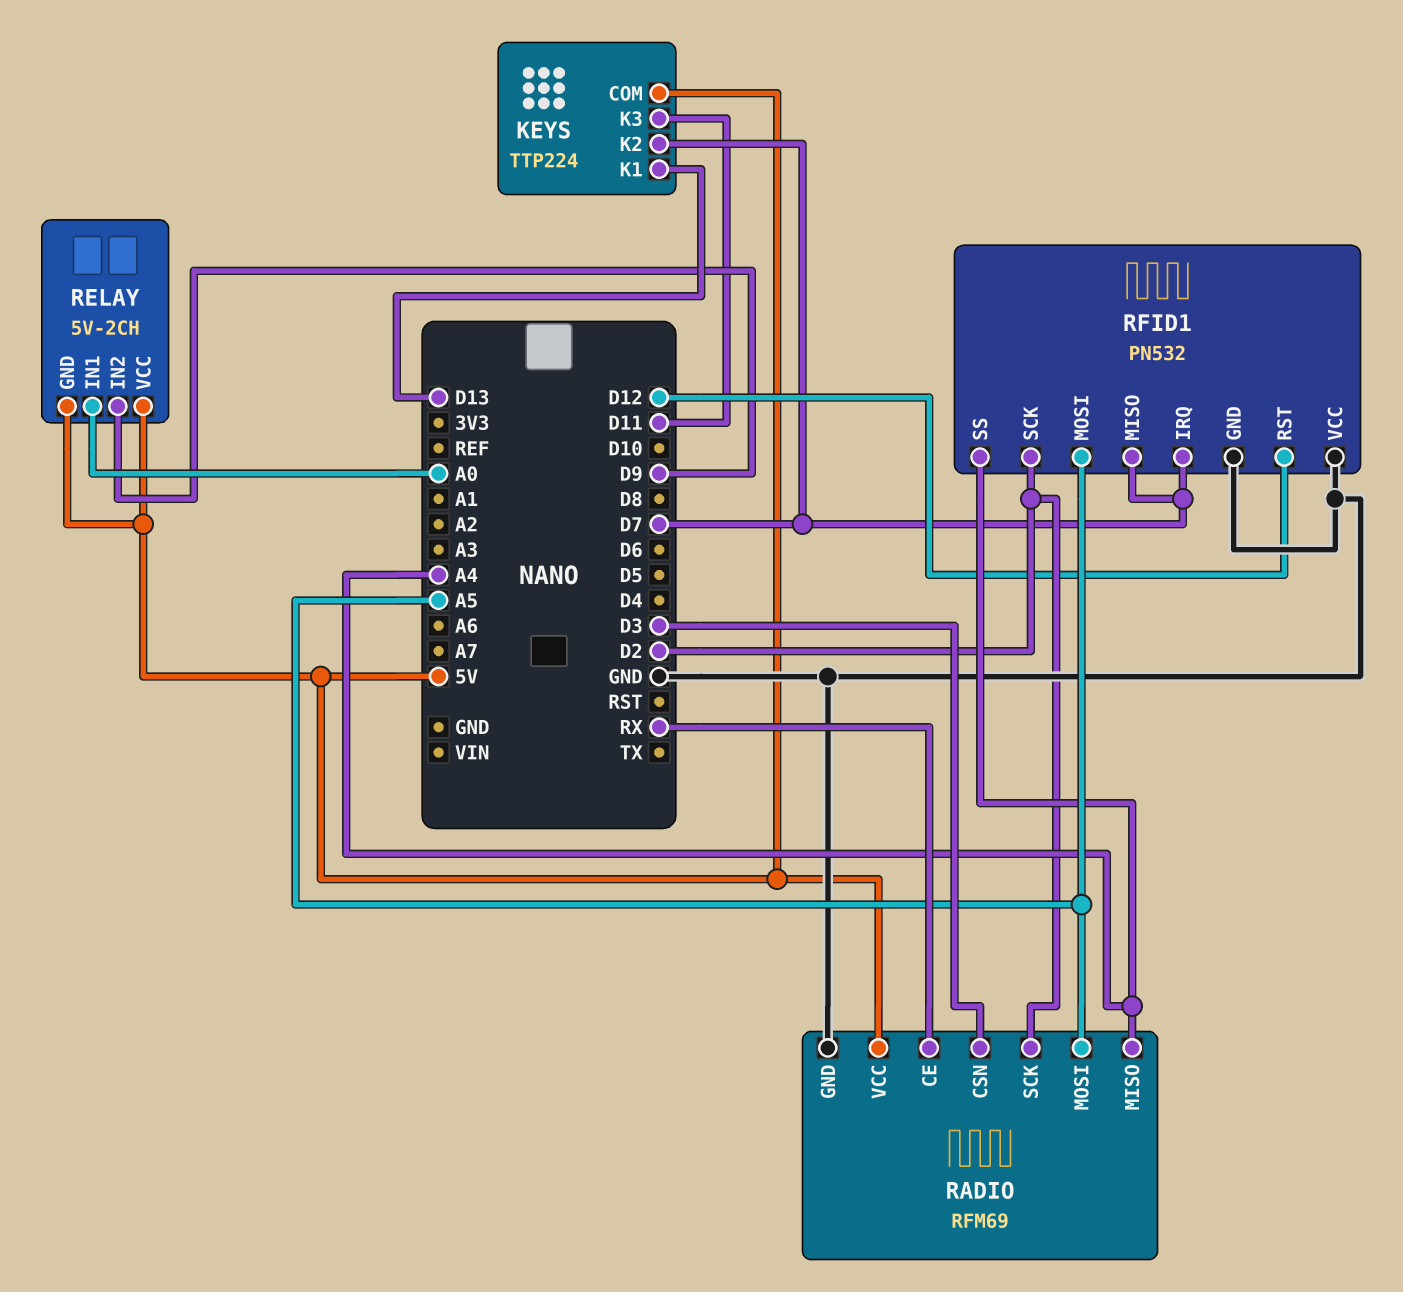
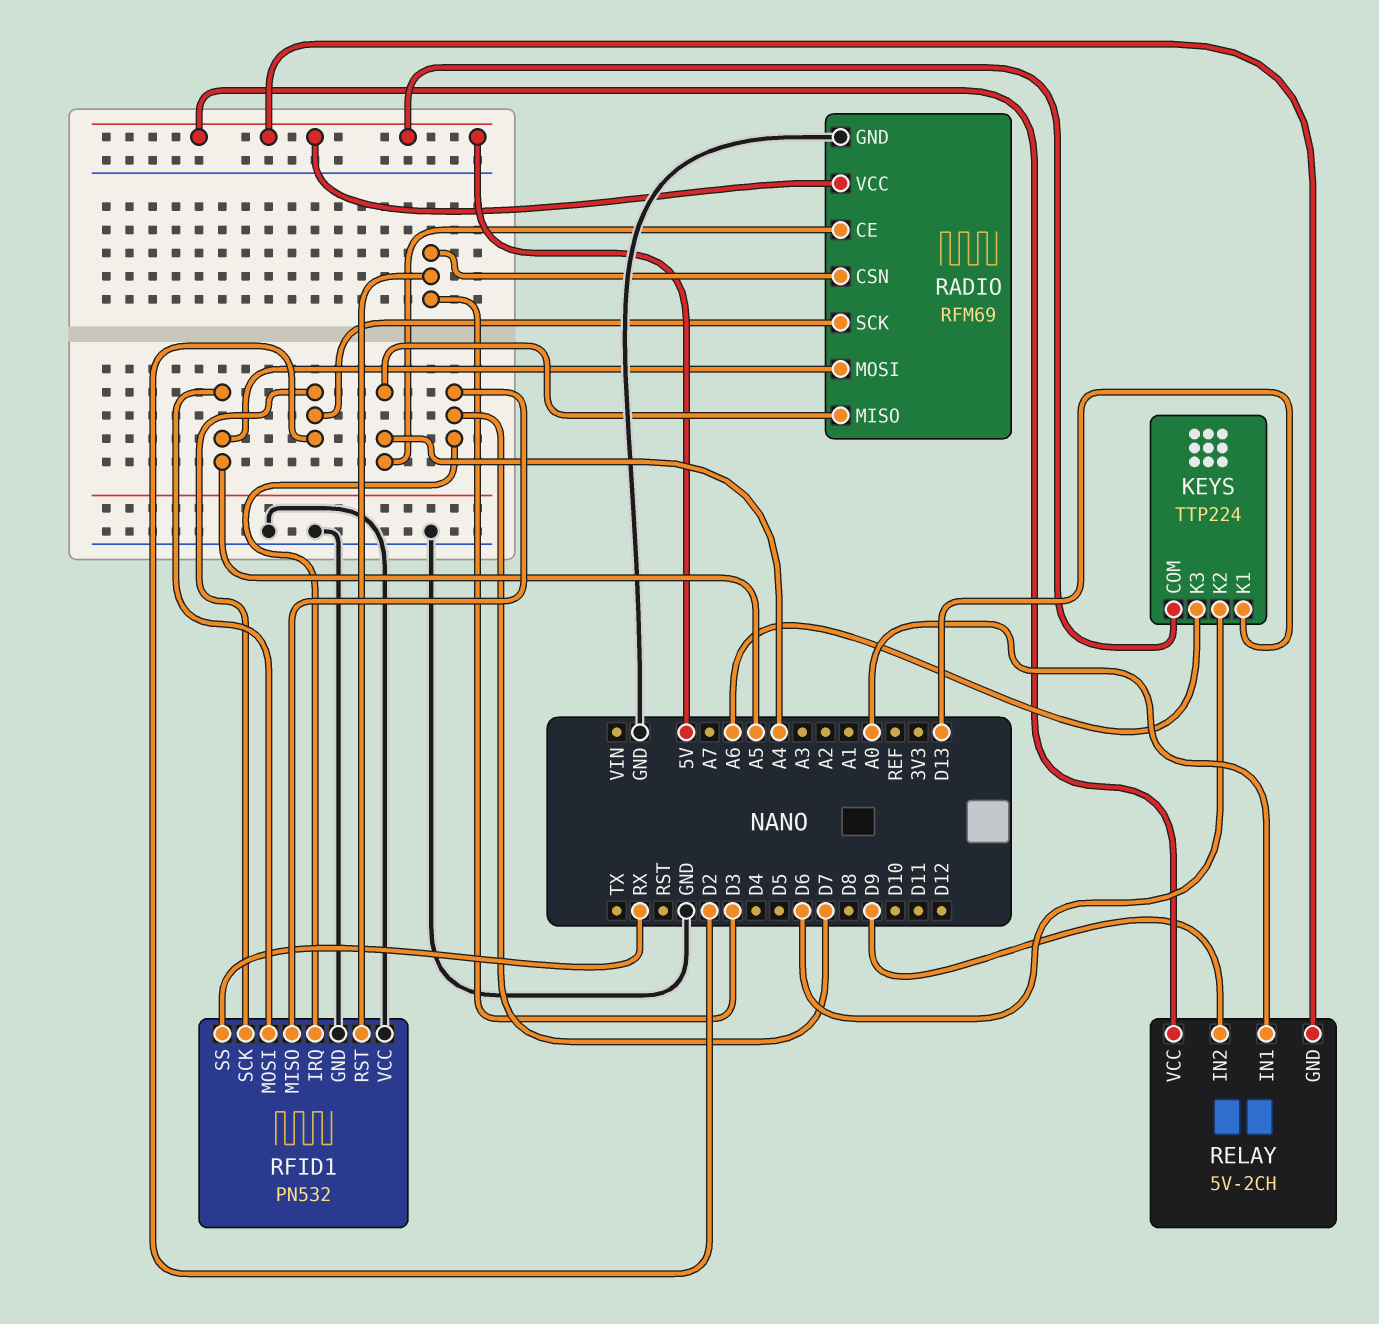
KEYS pin K2: D7 -> D6
KEYS pin K3: D11 -> A6
RADIO pin CE: RX -> A4
RFID1 pin RST: D12 -> D3
RFID1 pin SS: A4 -> RX

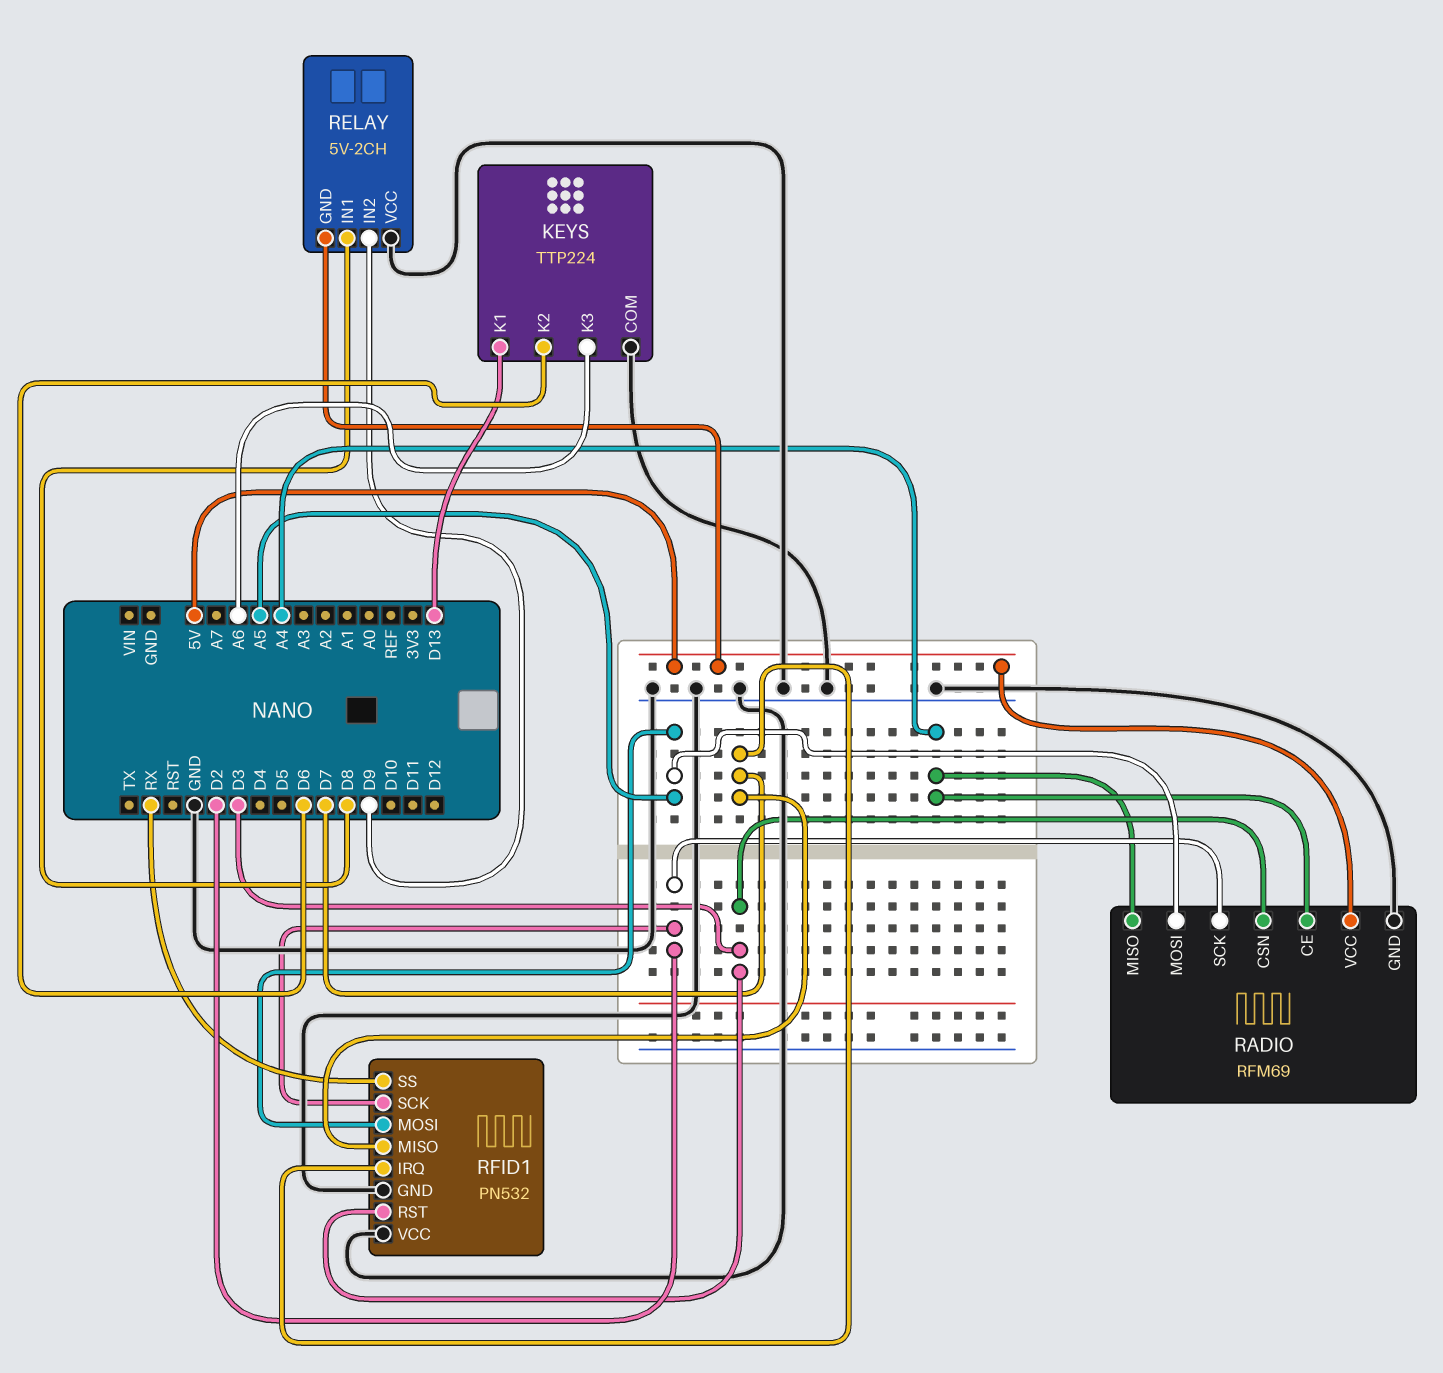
KEYS pin COM: 5V -> GND
RELAY pin IN1: A0 -> D8
RELAY pin VCC: 5V -> GND

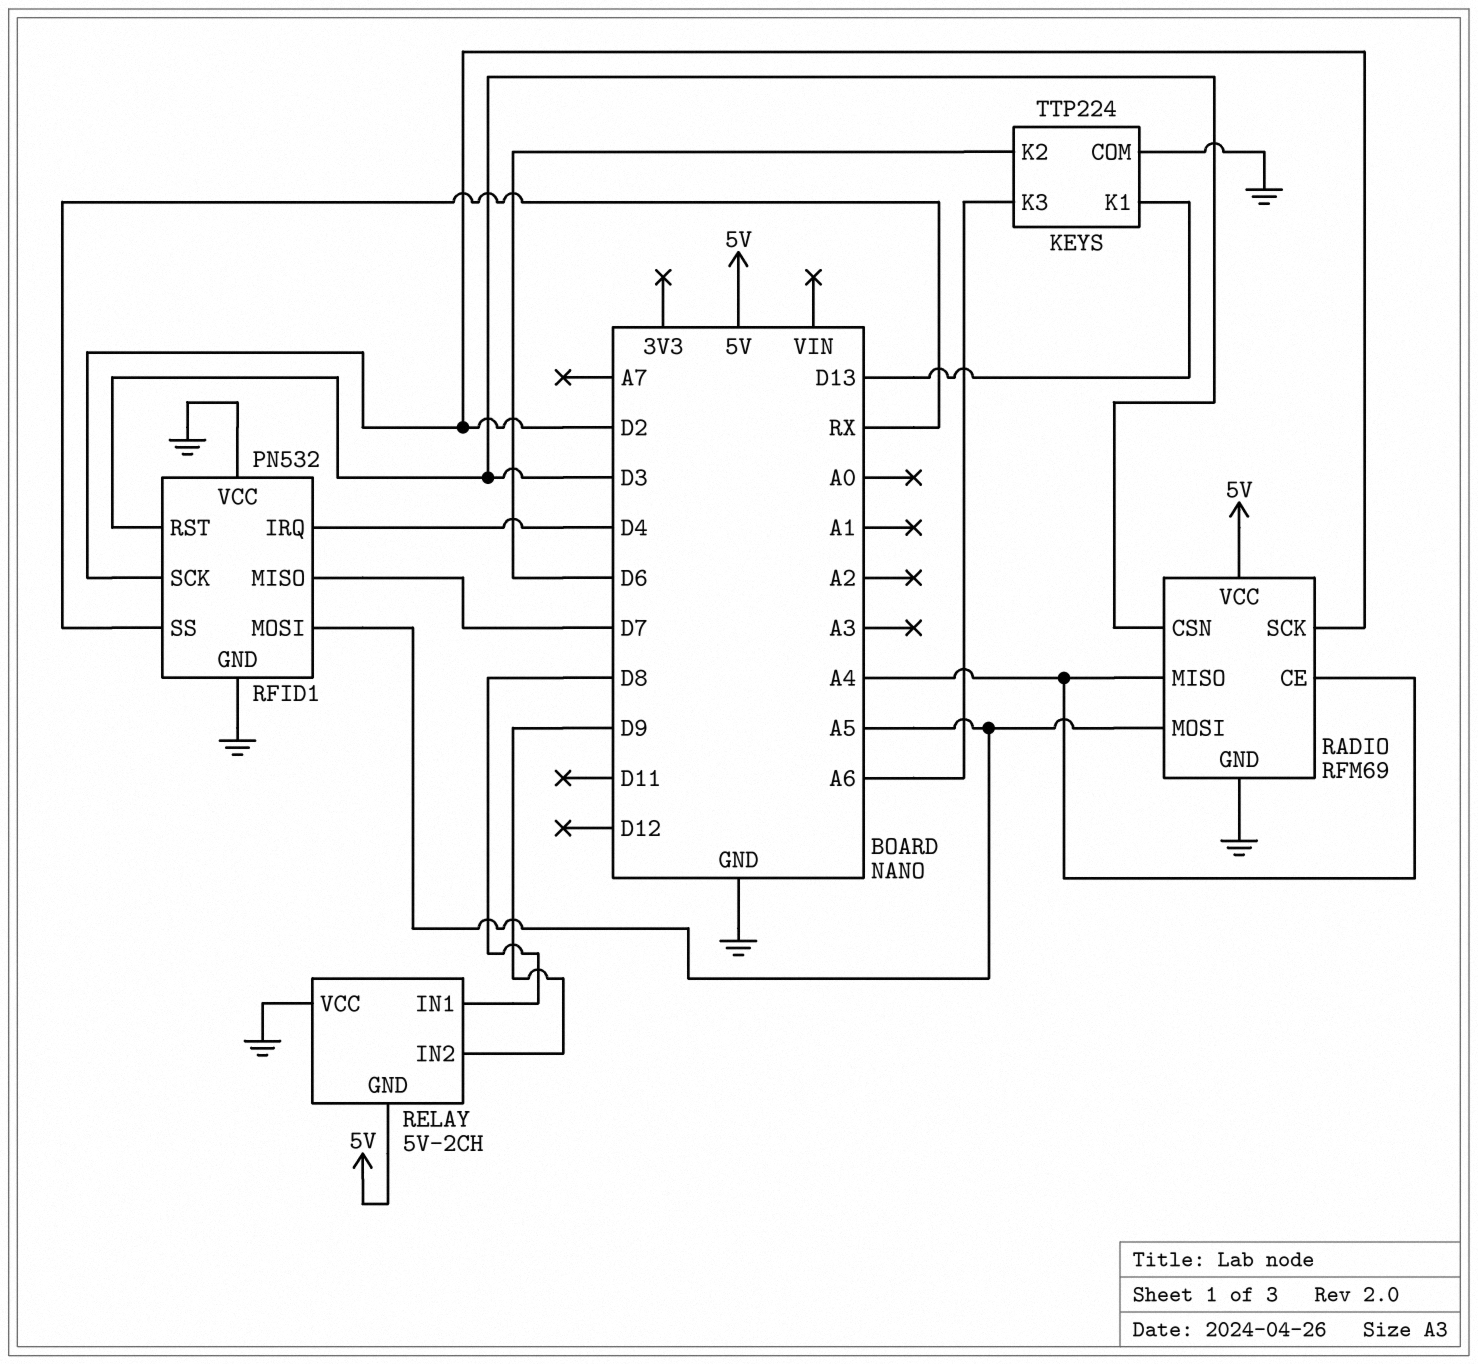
RFID1 pin IRQ: D7 -> D4

